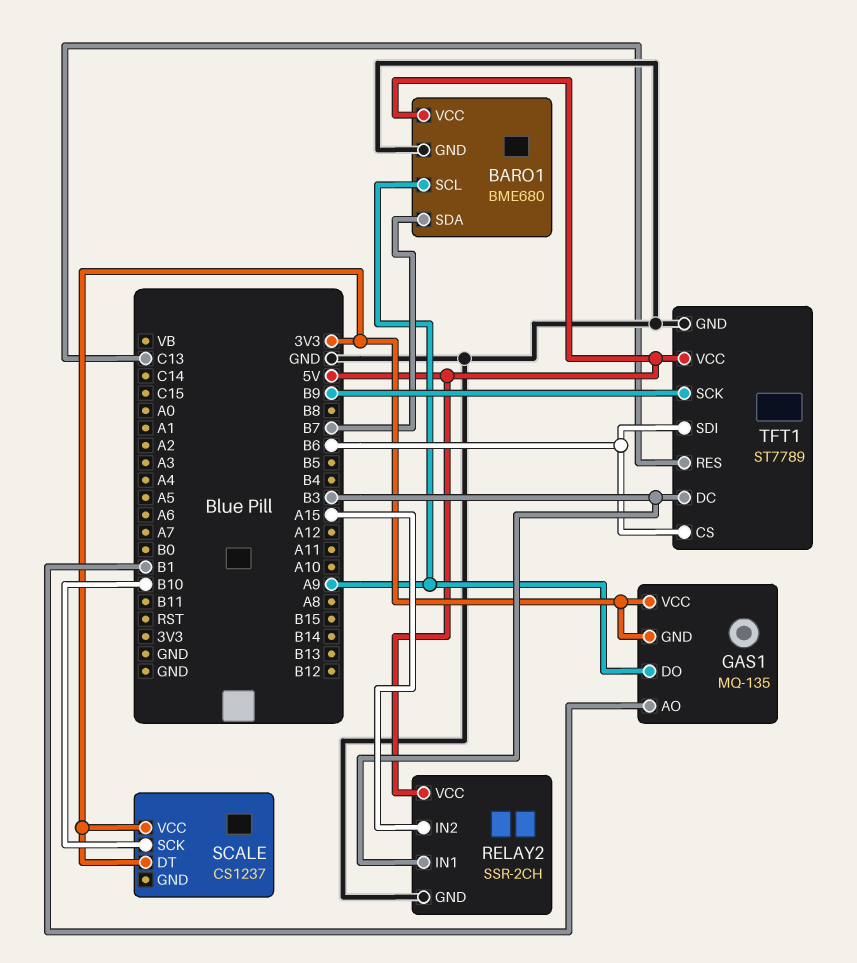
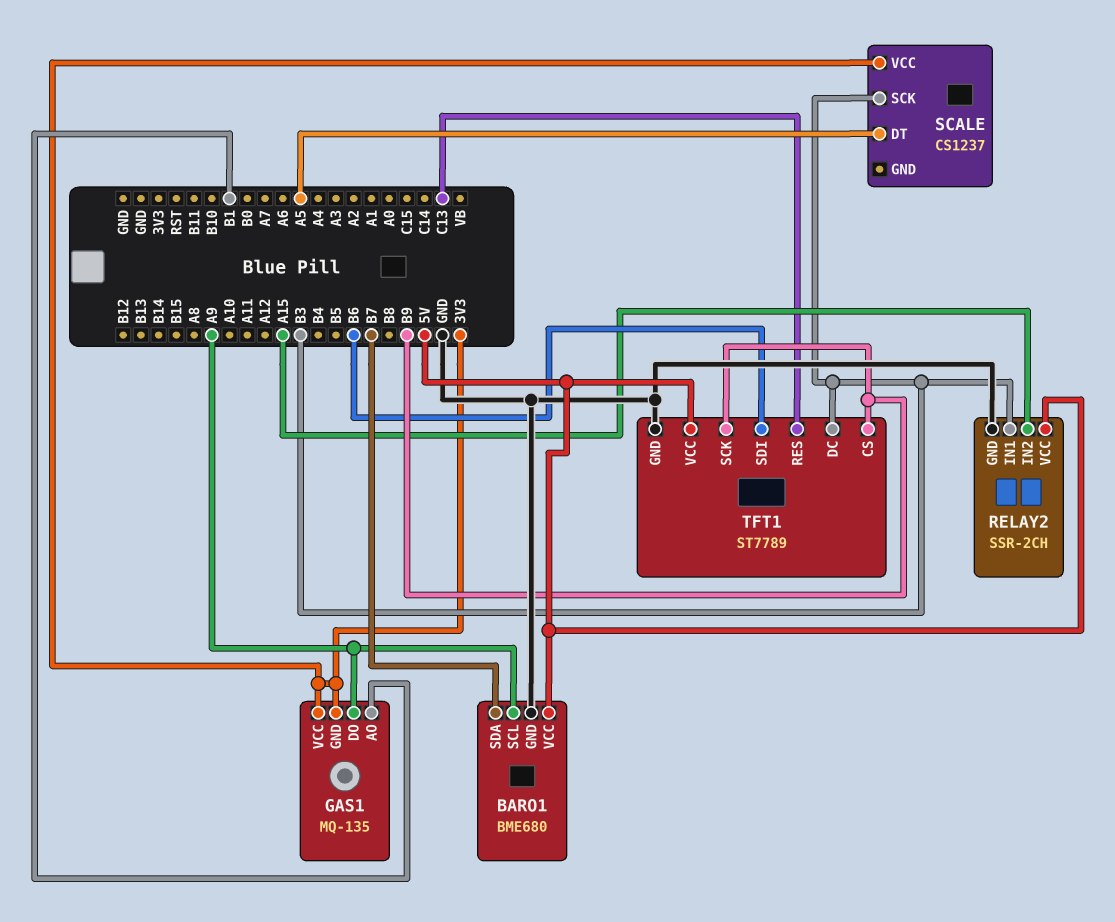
SCALE pin DT: 3V3 -> A5
SCALE pin SCK: B10 -> B3
TFT1 pin CS: B6 -> B9

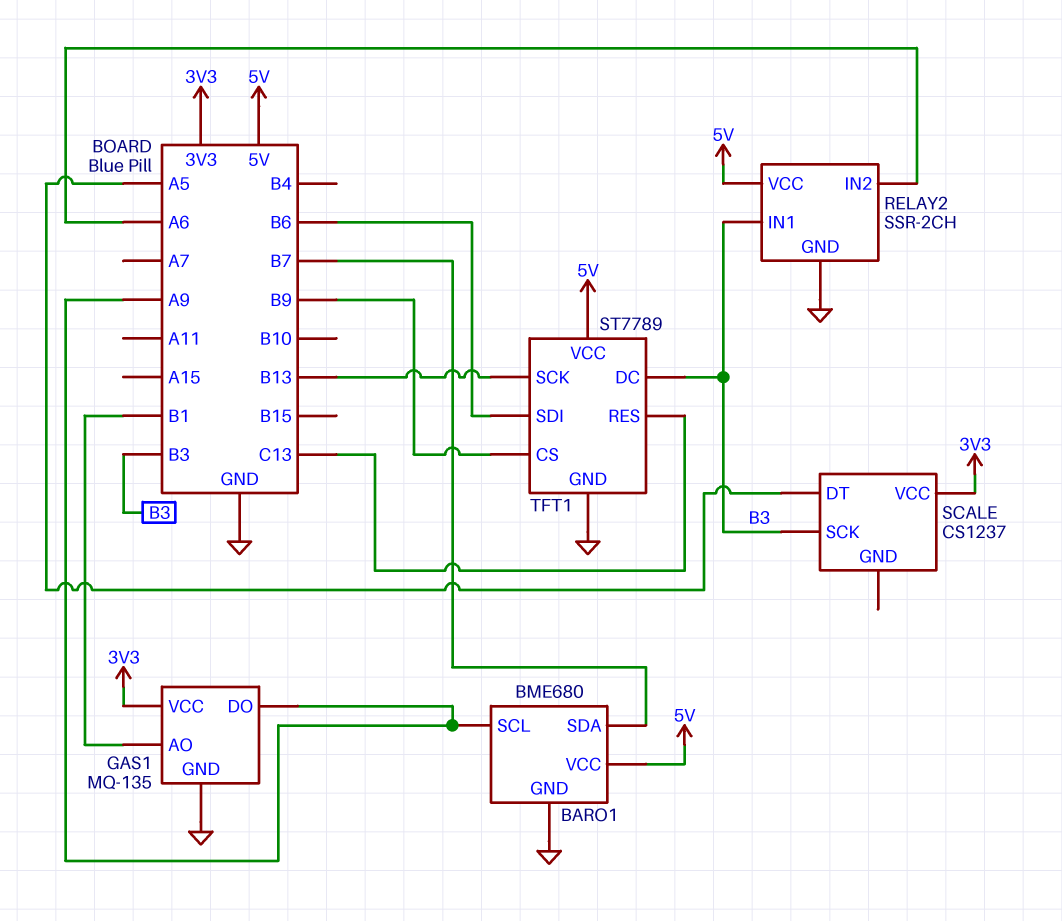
GAS1 pin GND: 3V3 -> GND
RELAY2 pin IN2: A15 -> A6
TFT1 pin SCK: B9 -> B13

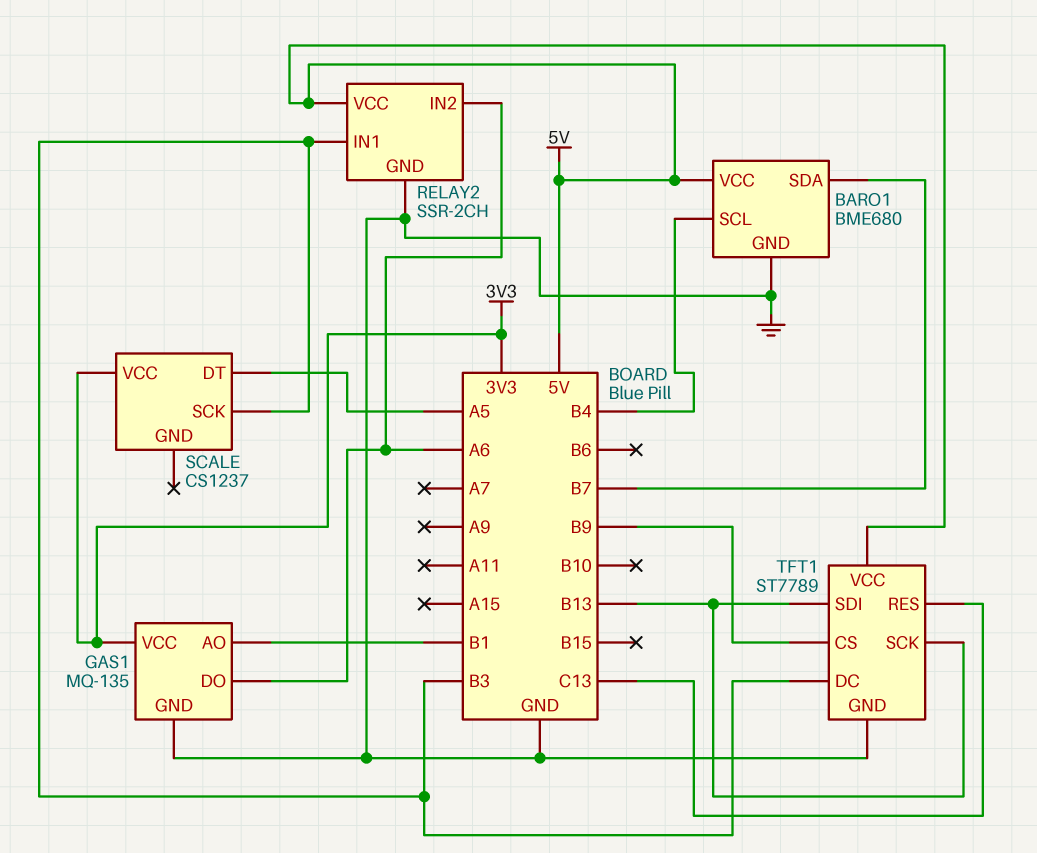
BARO1 pin SCL: A9 -> B4
GAS1 pin DO: A9 -> A6
TFT1 pin SDI: B6 -> B13

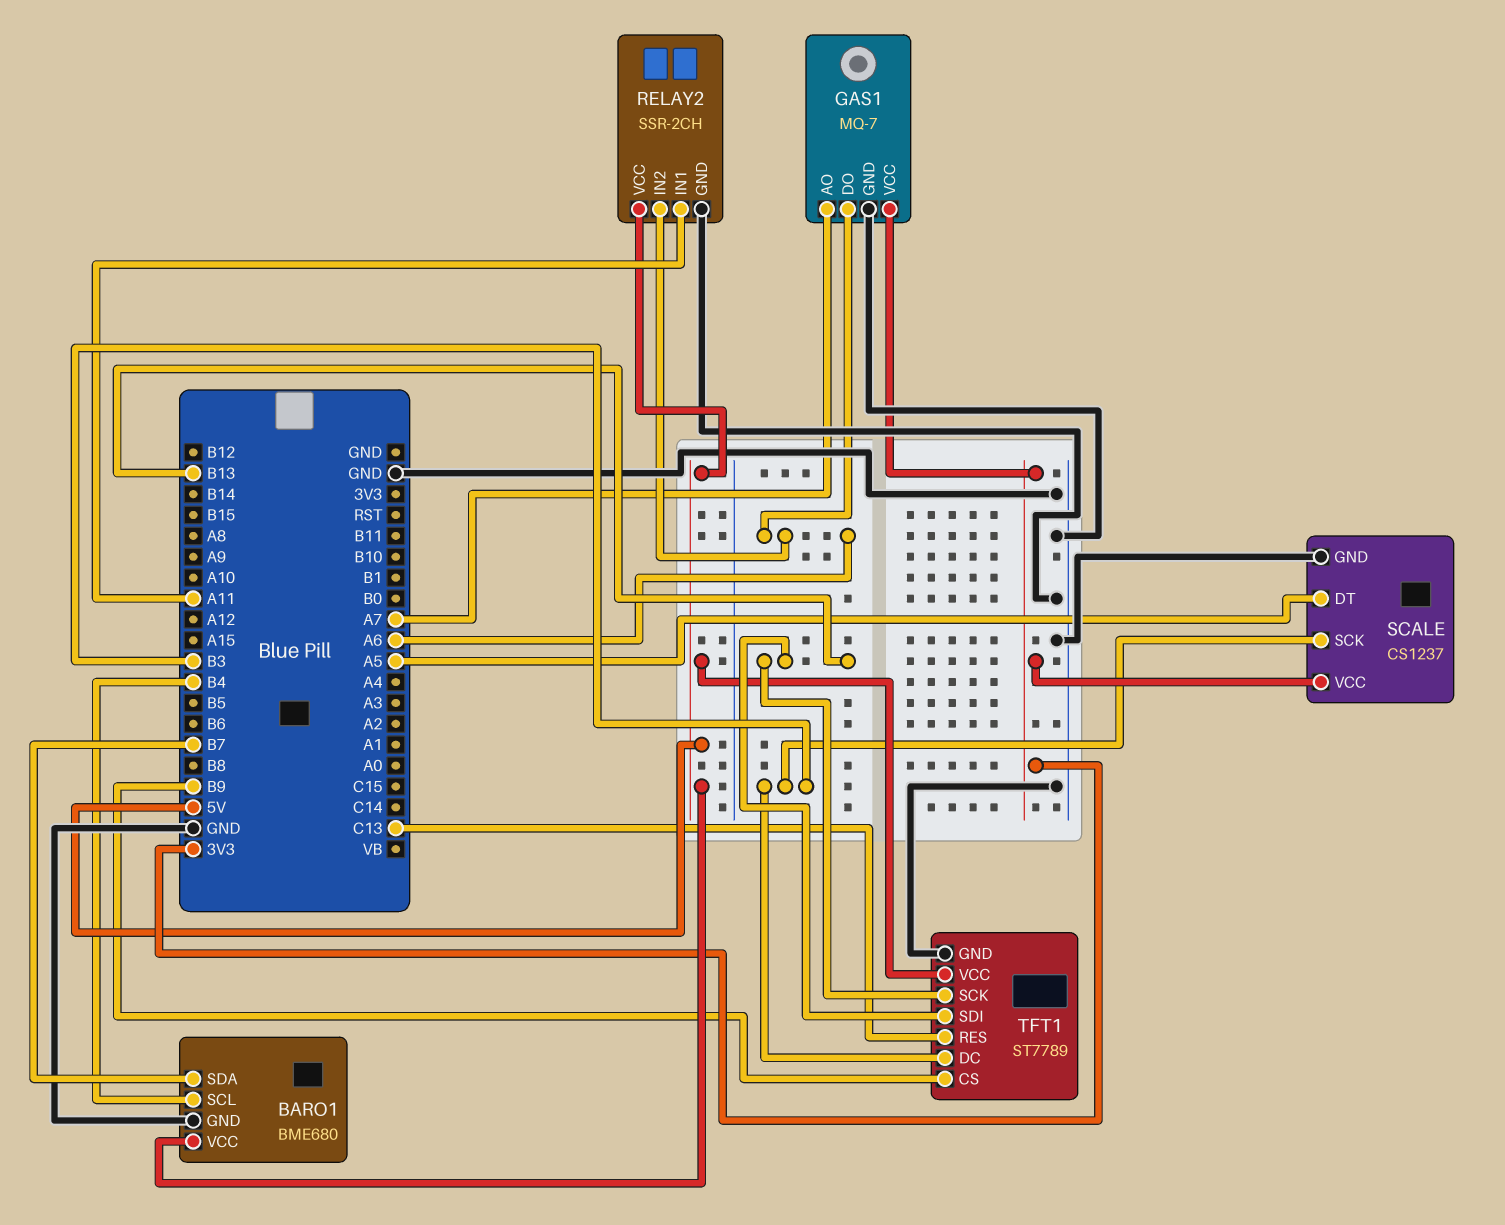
GAS1: MQ-135 -> MQ-7
GAS1 pin AO: B1 -> A7
RELAY2 pin IN1: B3 -> A11
SCALE pin GND: none -> GND

